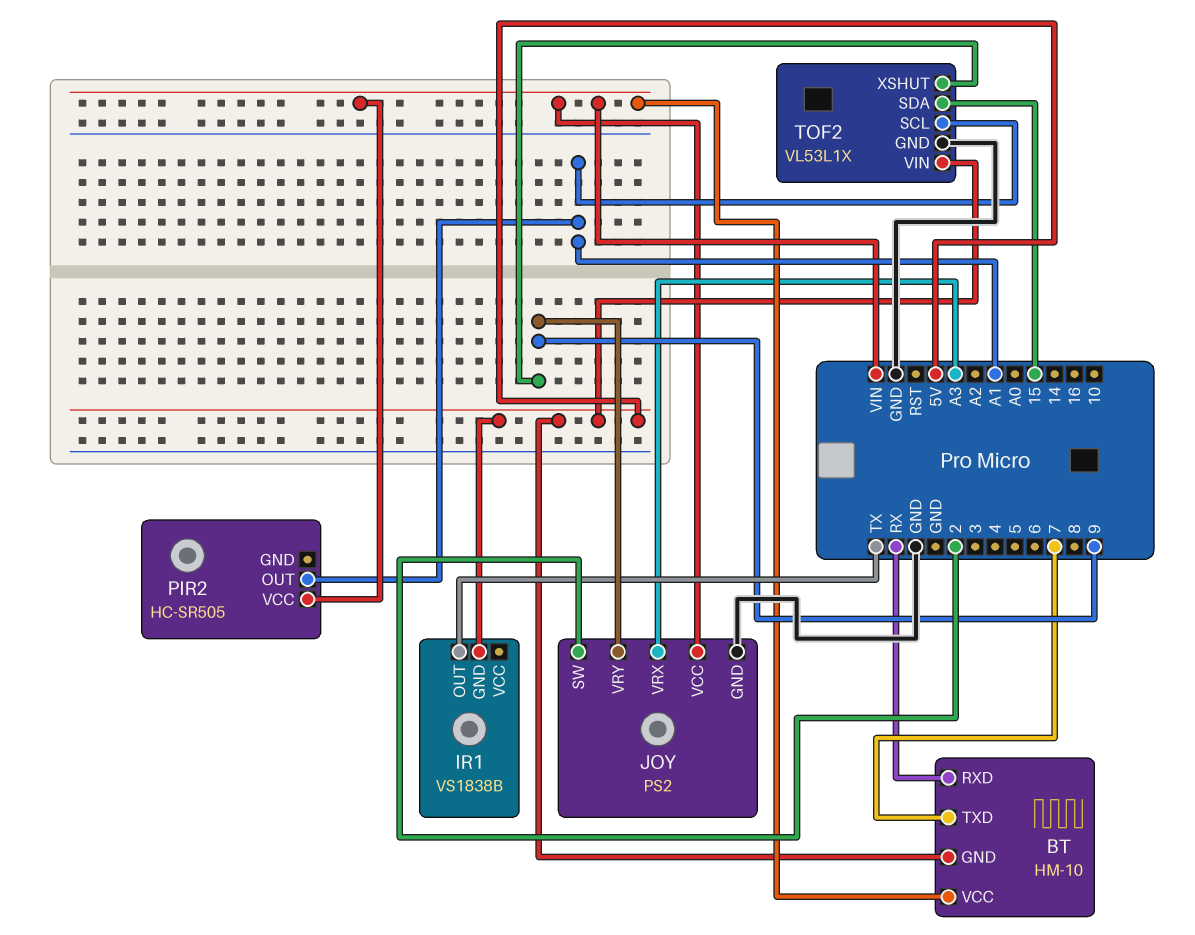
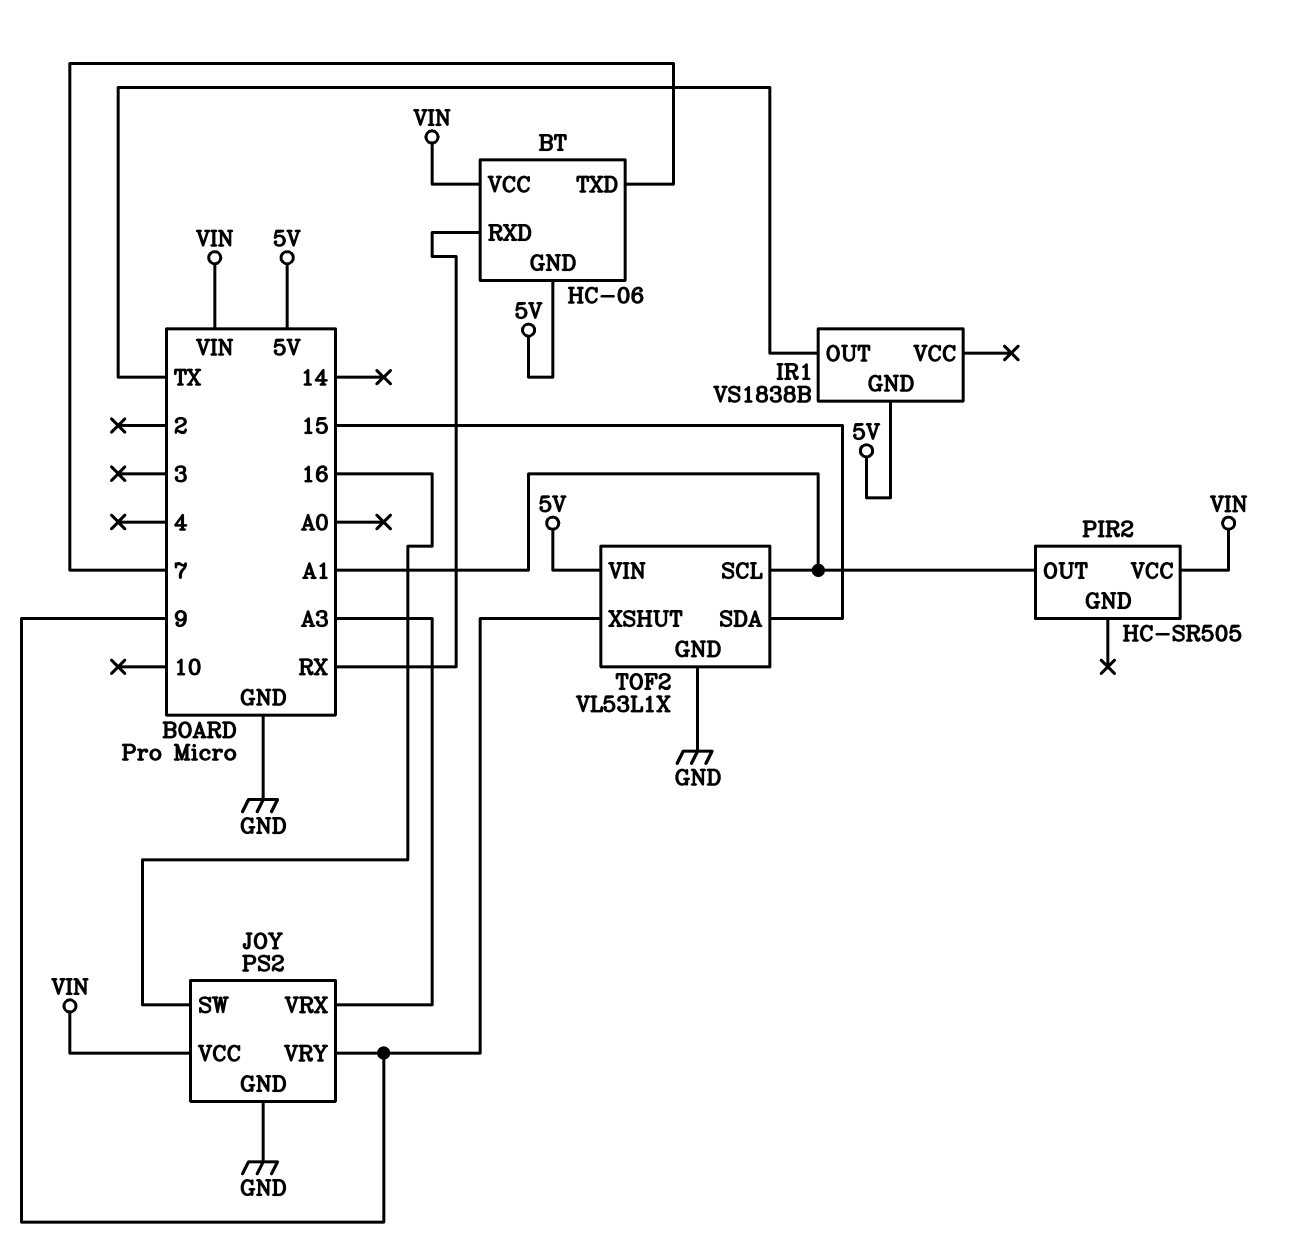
BT: HM-10 -> HC-06
JOY pin SW: 2 -> 16

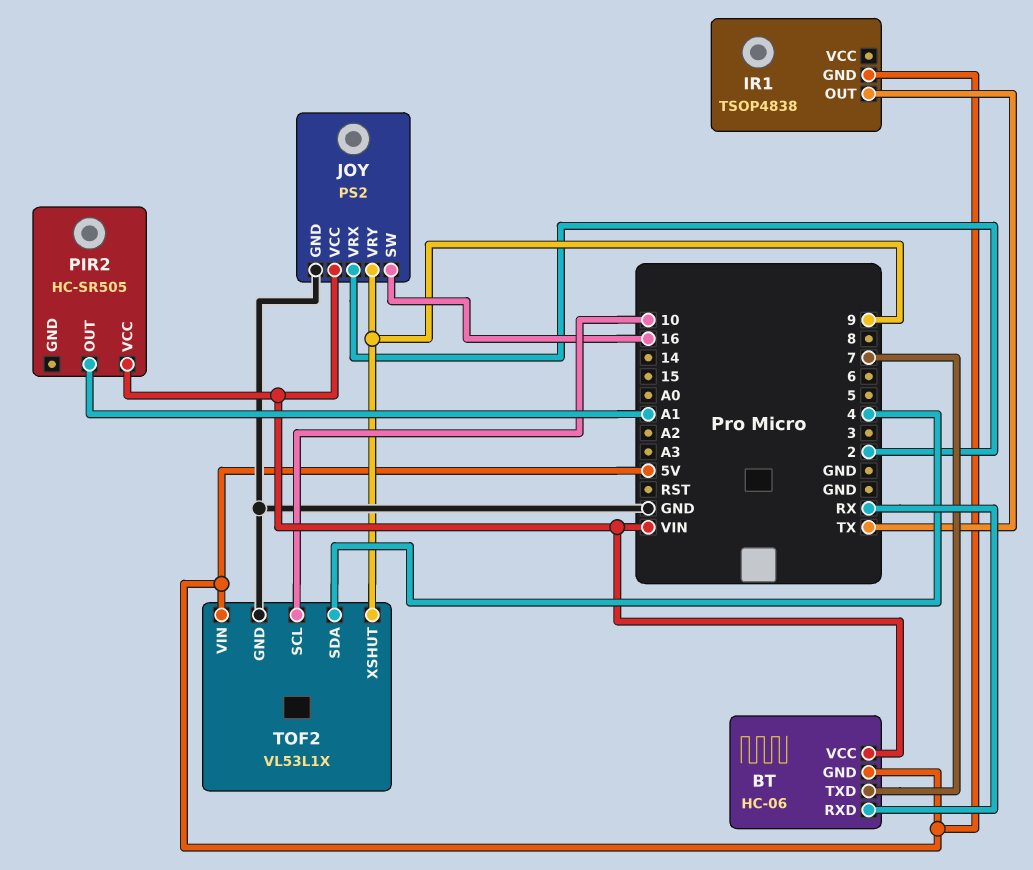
IR1: VS1838B -> TSOP4838
JOY pin VRX: A3 -> 2
TOF2 pin SCL: A1 -> 10
TOF2 pin SDA: 15 -> 4

